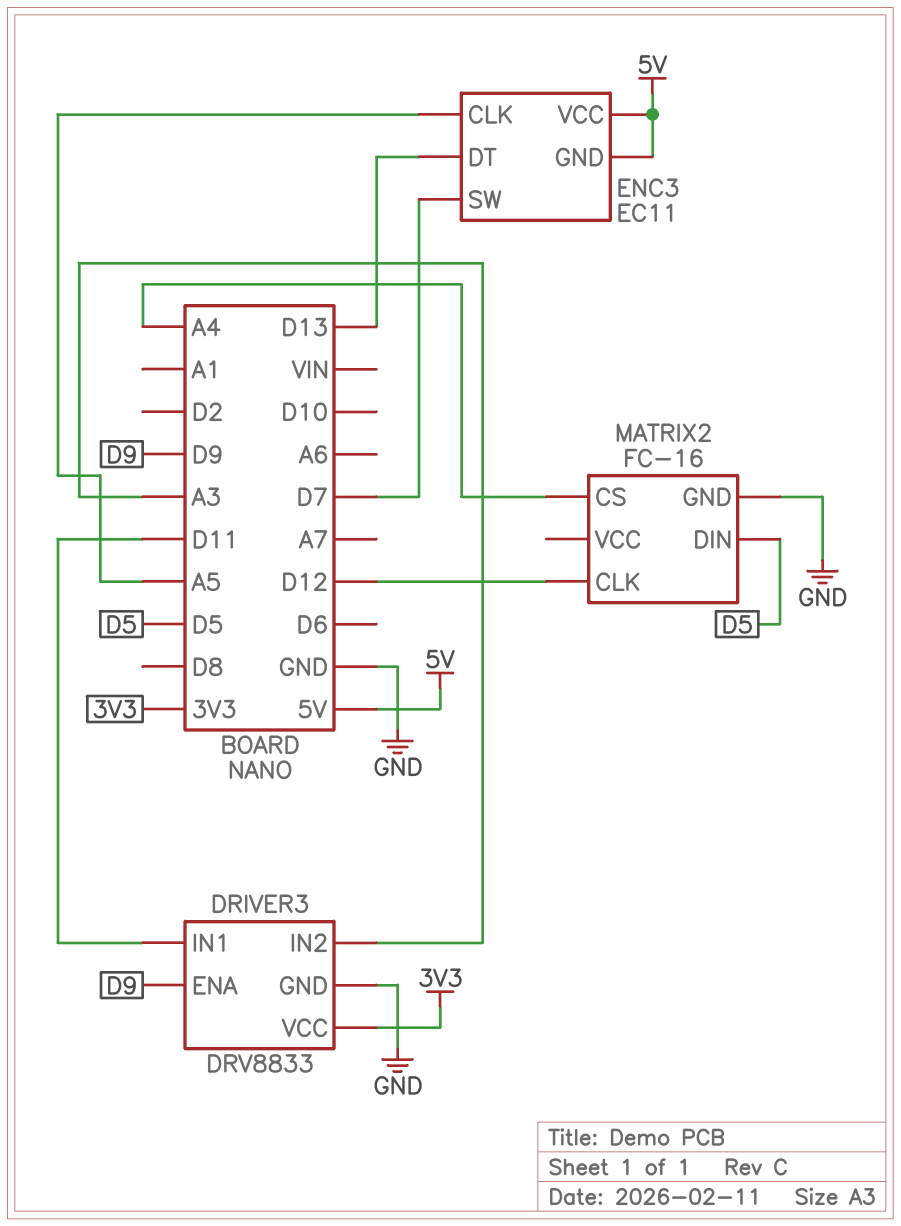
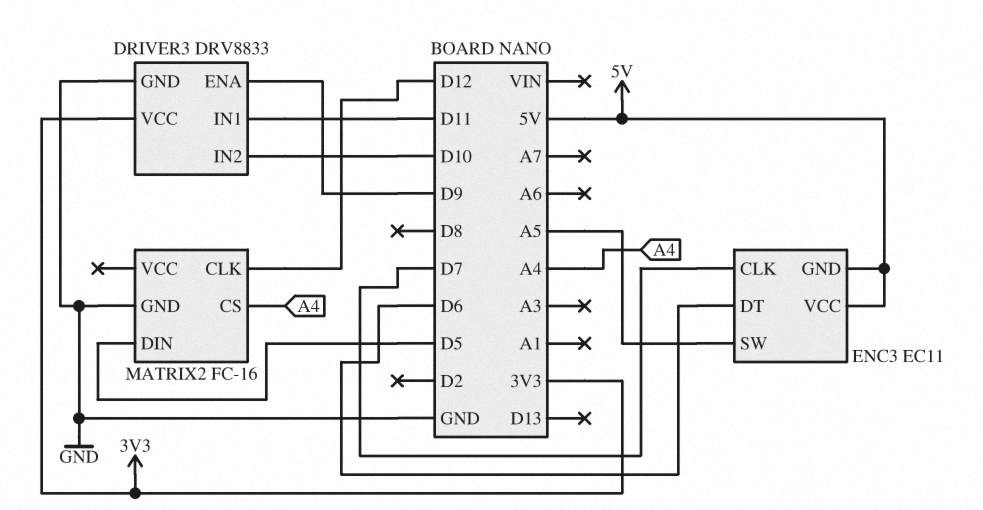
DRIVER3 pin IN2: A3 -> D10
ENC3 pin CLK: A5 -> D7
ENC3 pin DT: D13 -> D6
ENC3 pin SW: D7 -> A5

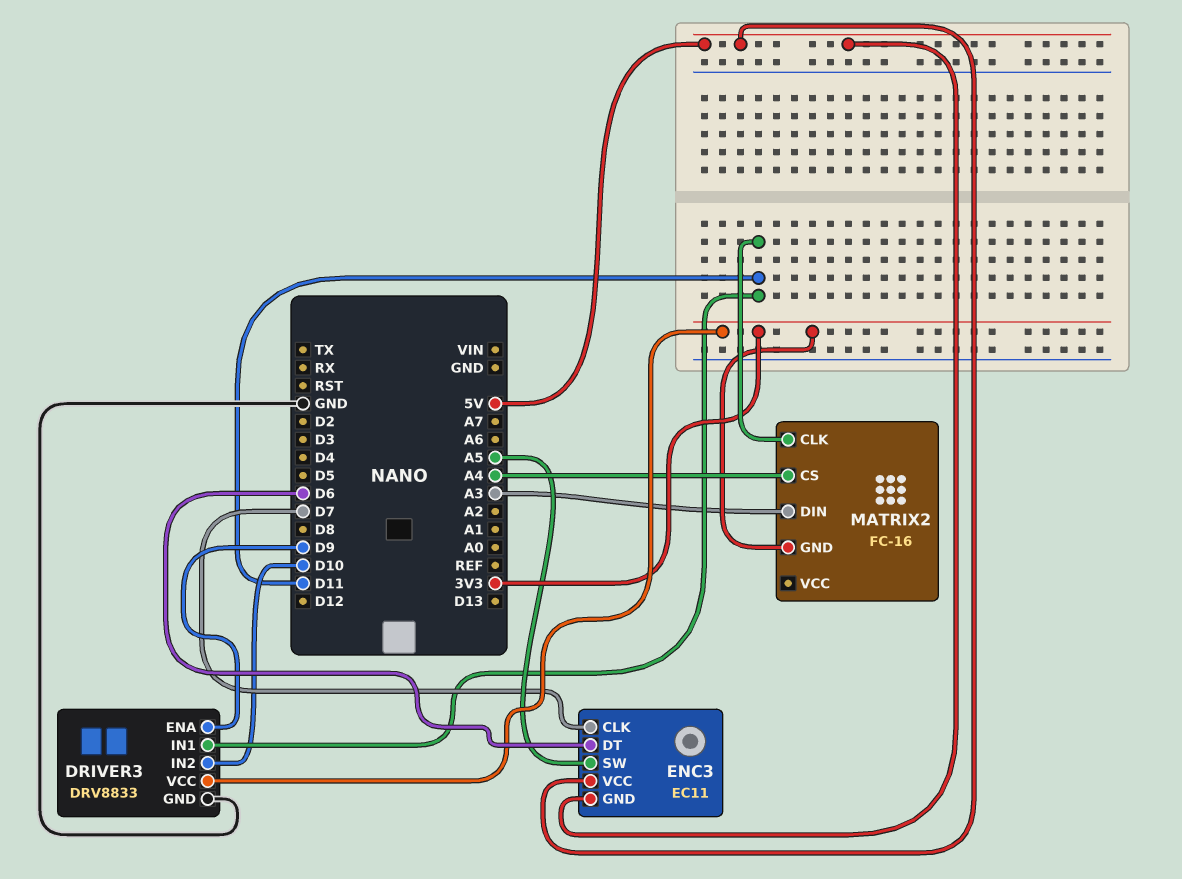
MATRIX2 pin CLK: D12 -> D11
MATRIX2 pin DIN: D5 -> A3
MATRIX2 pin GND: GND -> 3V3

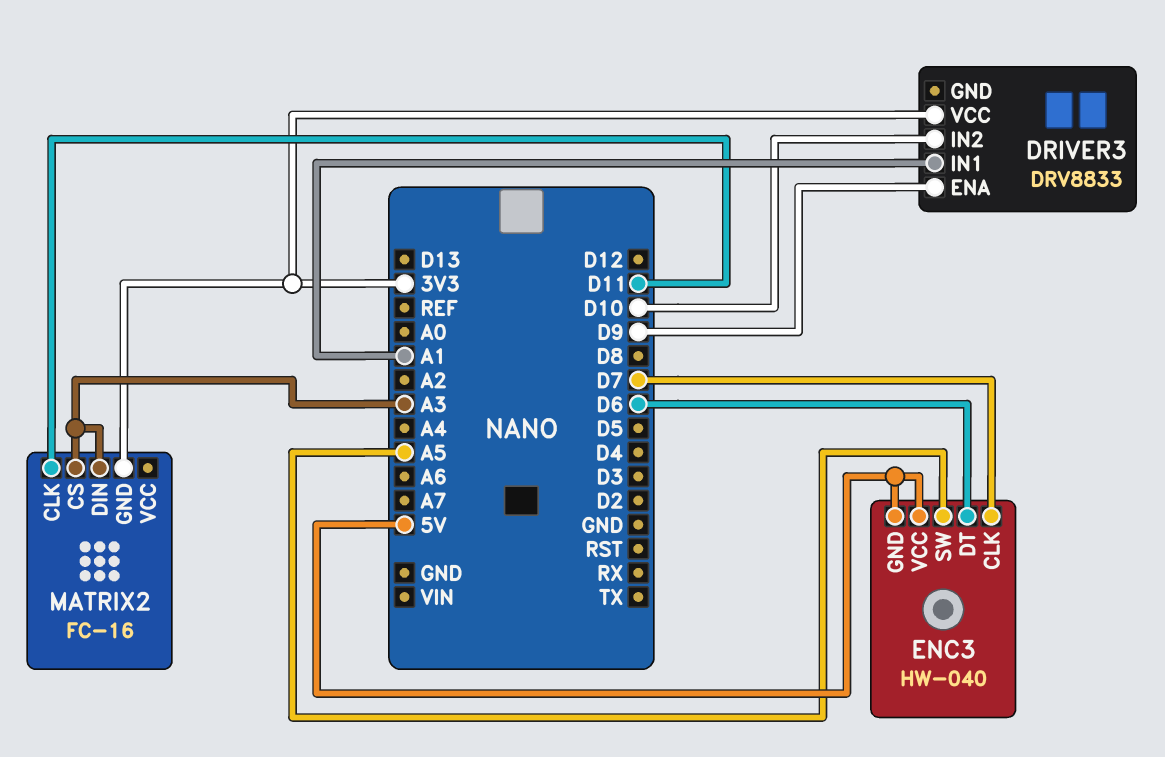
DRIVER3 pin GND: GND -> none
DRIVER3 pin IN1: D11 -> A1
ENC3: EC11 -> HW-040
MATRIX2 pin CS: A4 -> A3

